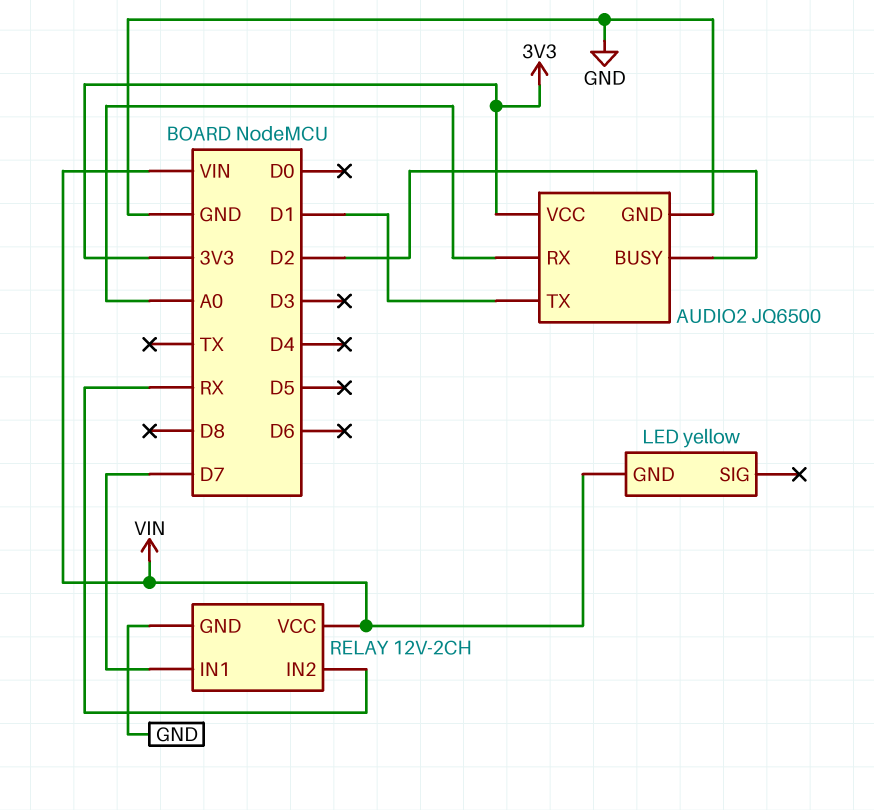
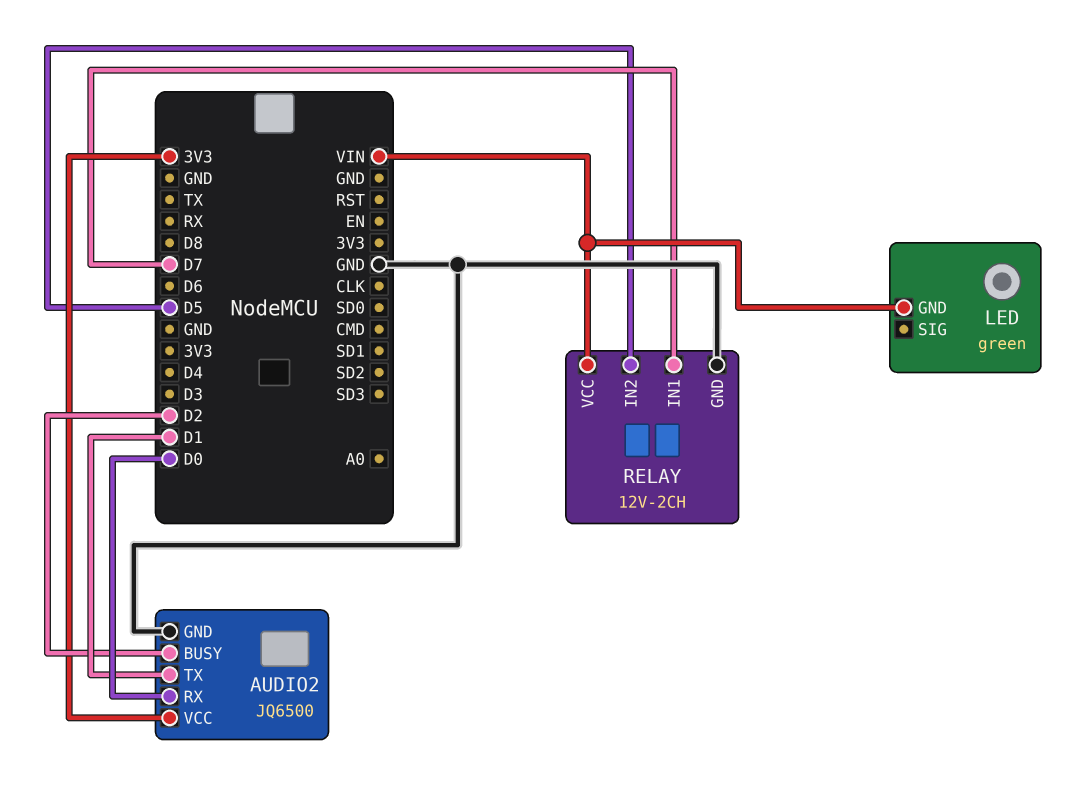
AUDIO2 pin RX: A0 -> D0
LED: yellow -> green
RELAY pin IN2: RX -> D5

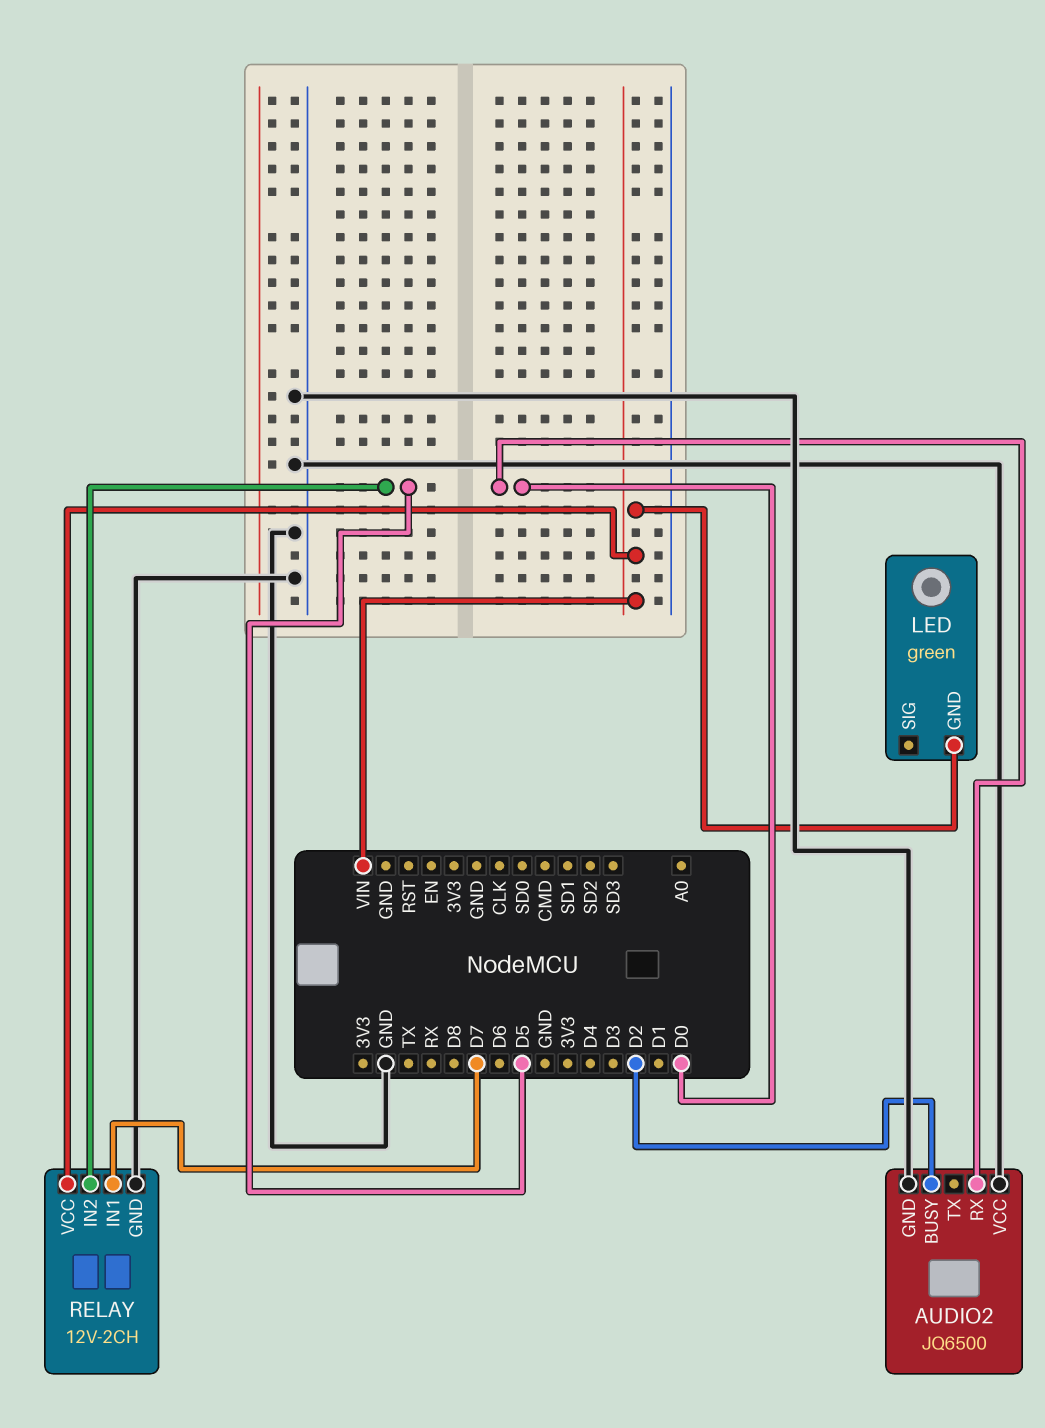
AUDIO2 pin TX: D1 -> none
AUDIO2 pin VCC: 3V3 -> GND

